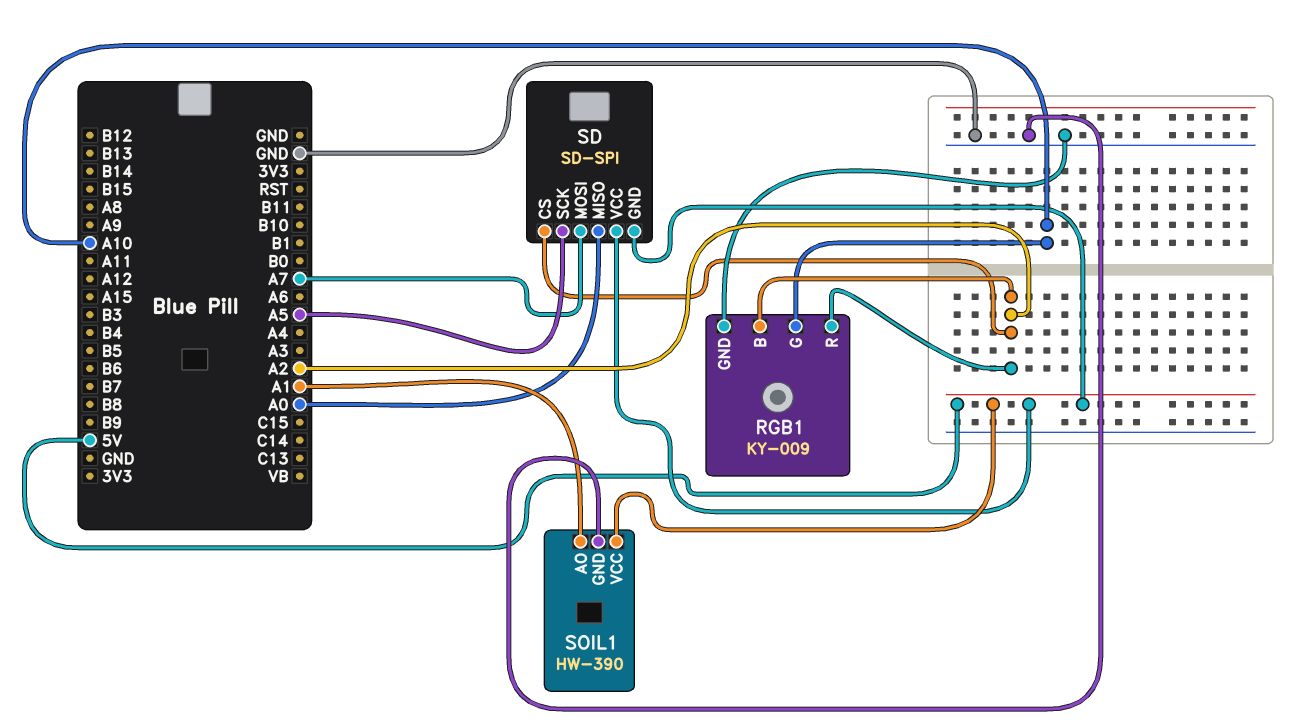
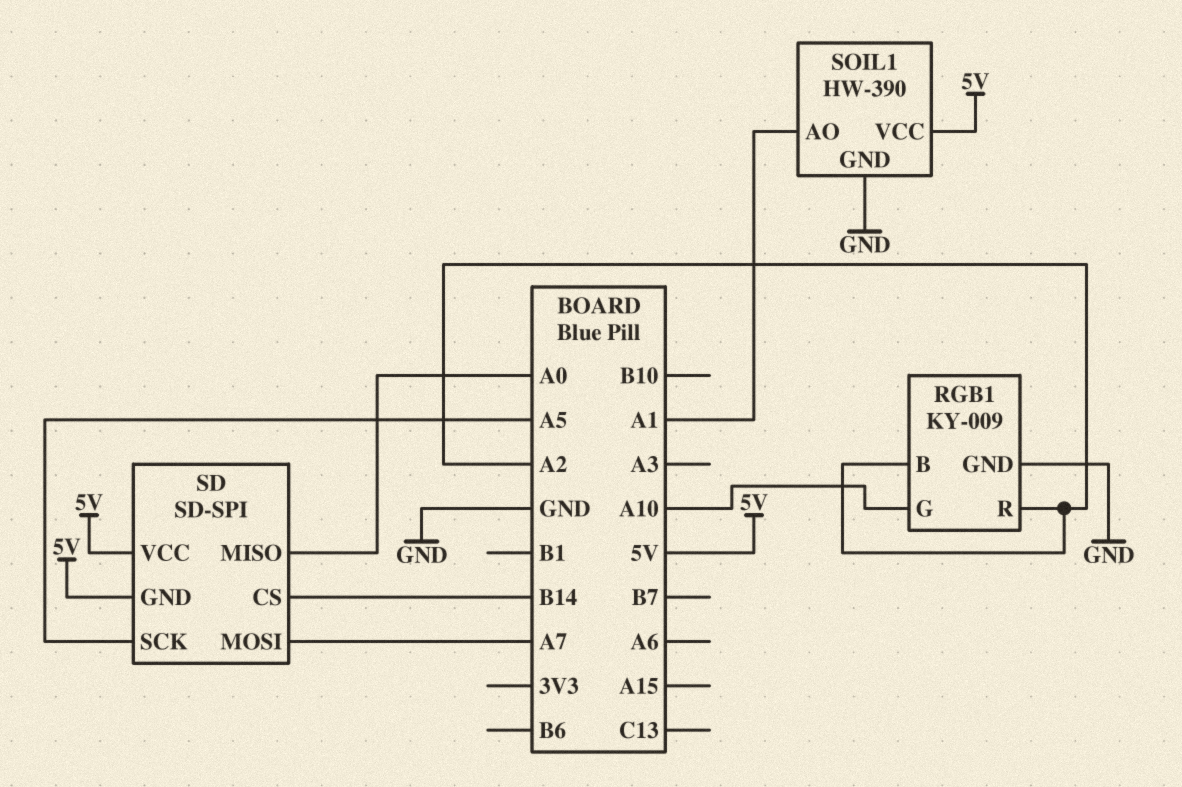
SD pin CS: A2 -> B14

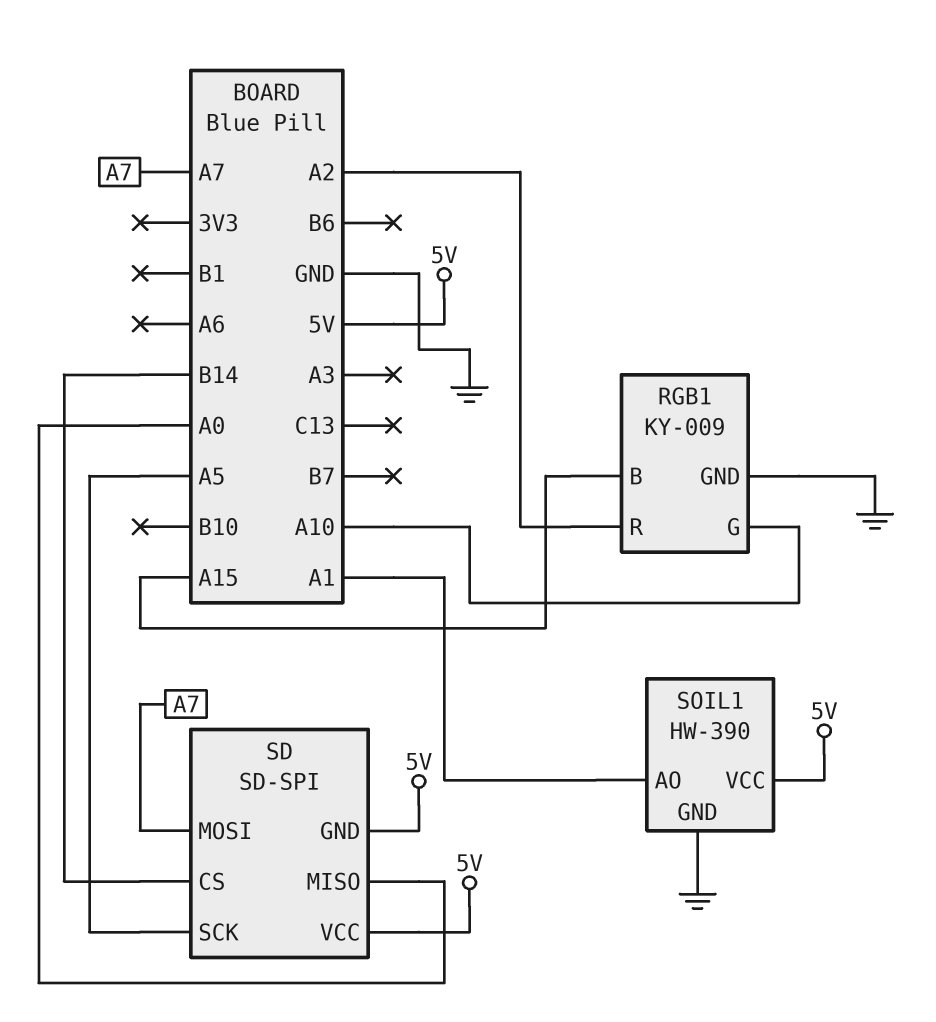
RGB1 pin B: A2 -> A15

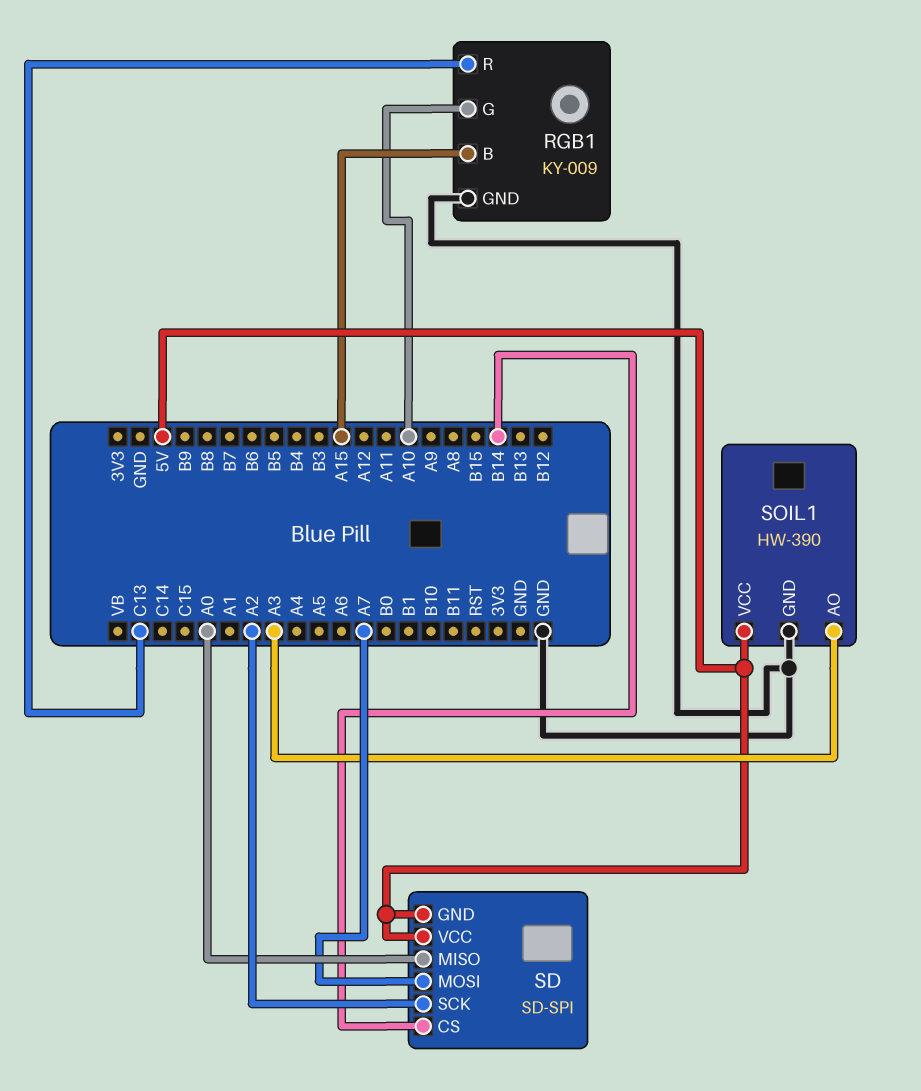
RGB1 pin R: A2 -> C13
SD pin SCK: A5 -> A2
SOIL1 pin AO: A1 -> A3

